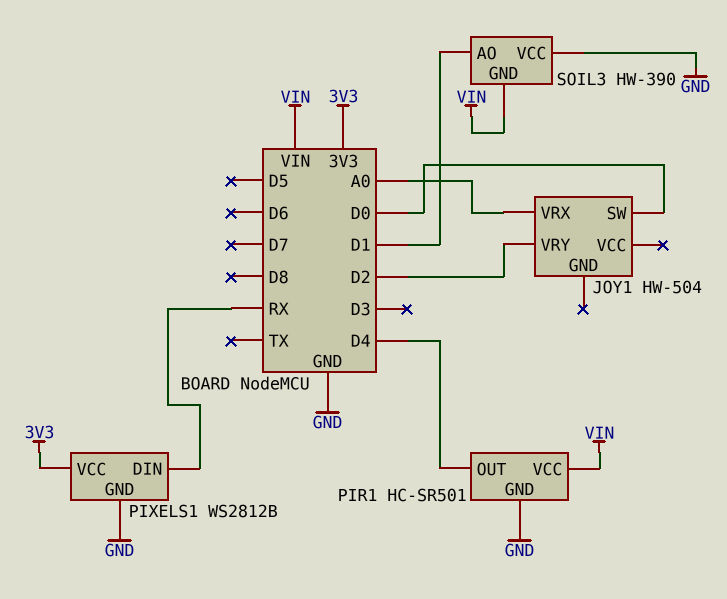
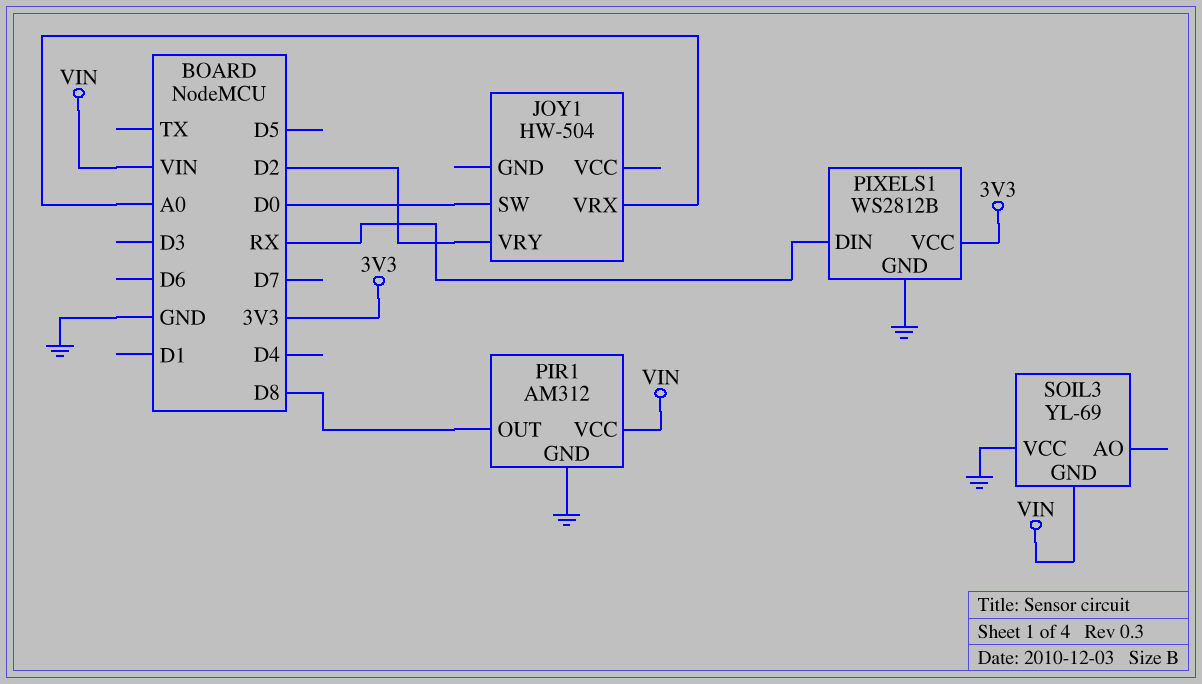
PIR1: HC-SR501 -> AM312
PIR1 pin OUT: D4 -> D8
SOIL3: HW-390 -> YL-69
SOIL3 pin AO: D1 -> none

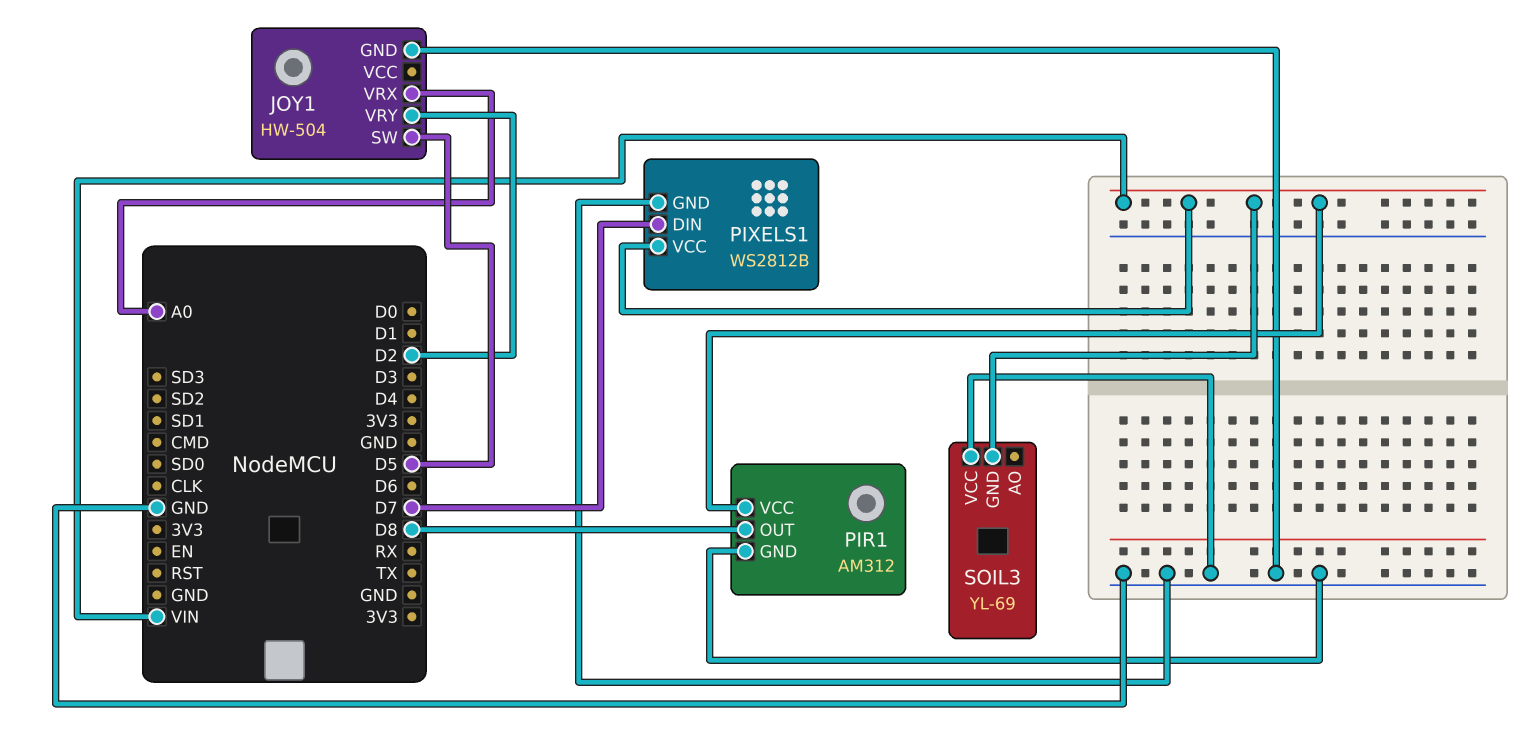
JOY1 pin GND: none -> GND
JOY1 pin SW: D0 -> D5
PIXELS1 pin DIN: RX -> D7
PIXELS1 pin VCC: 3V3 -> VIN

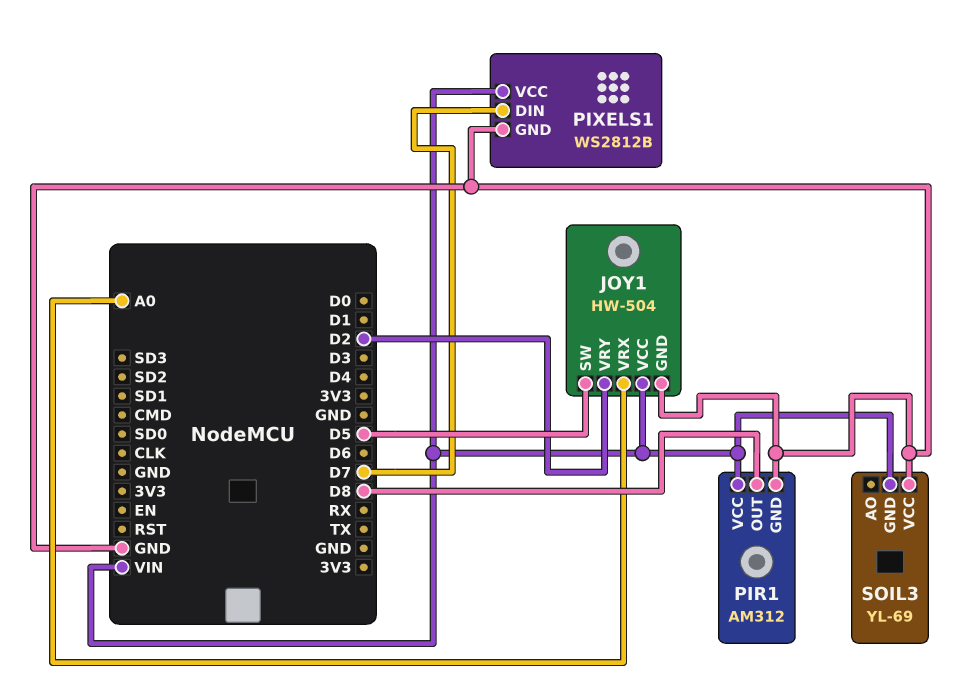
JOY1 pin VCC: none -> VIN

